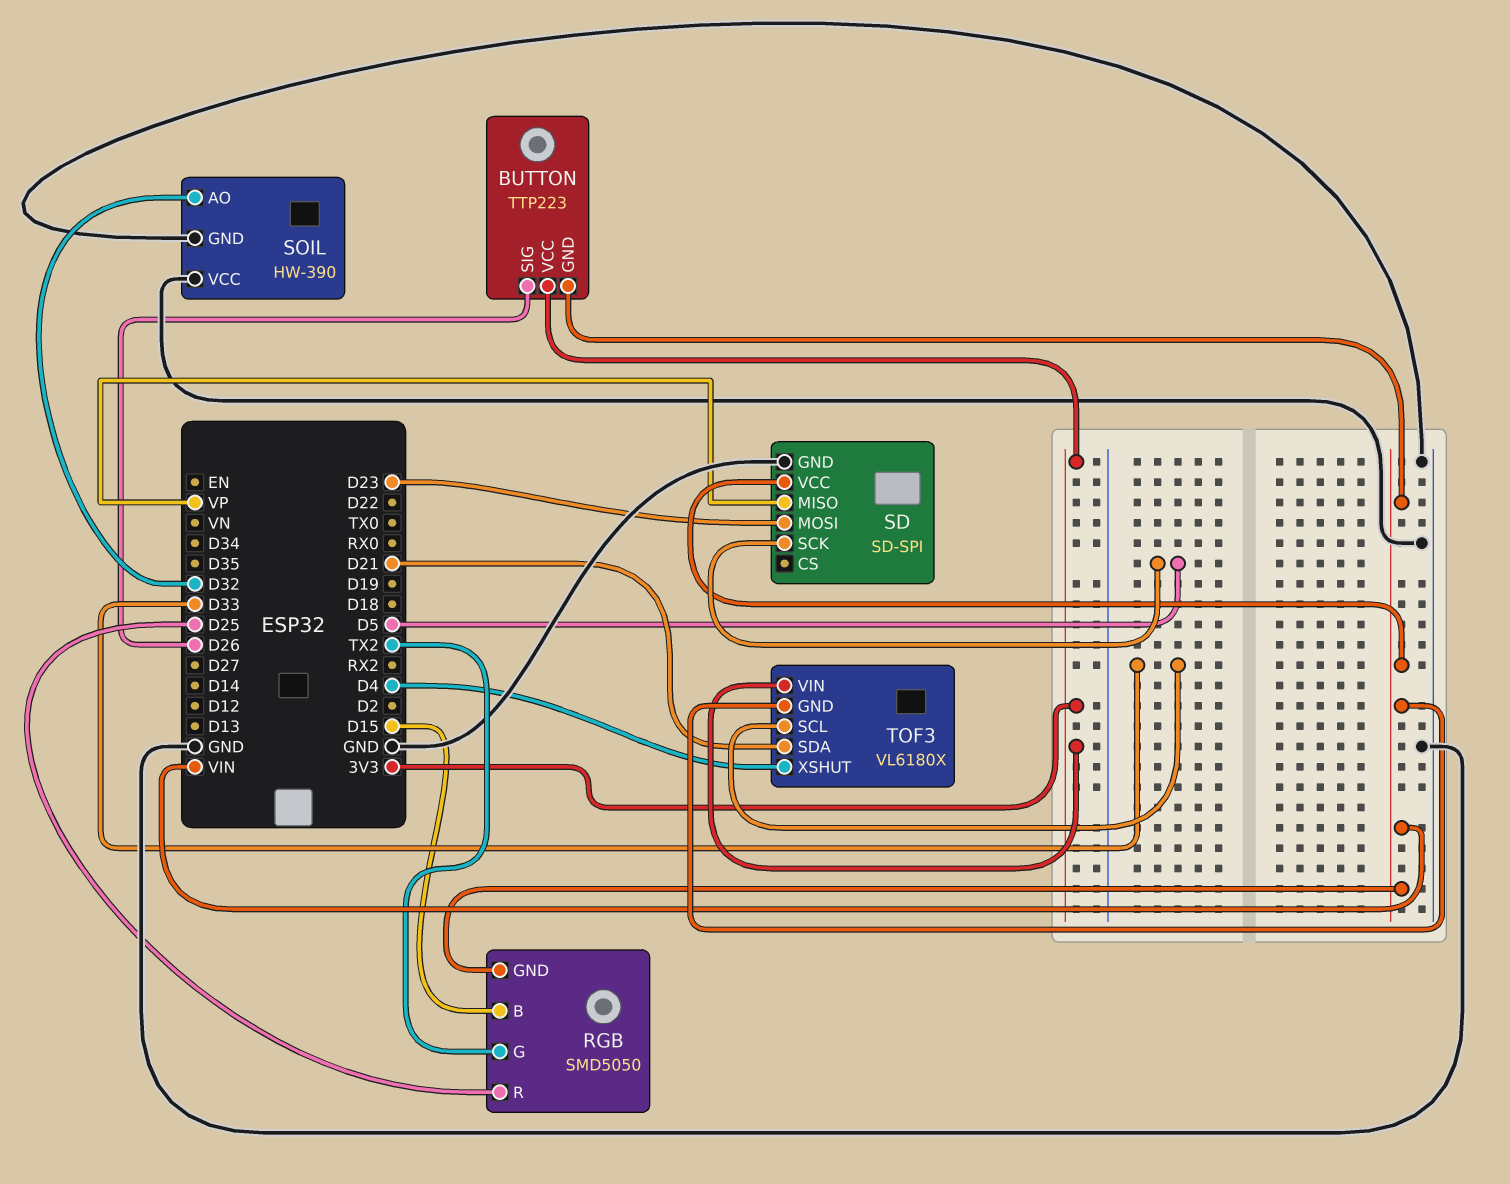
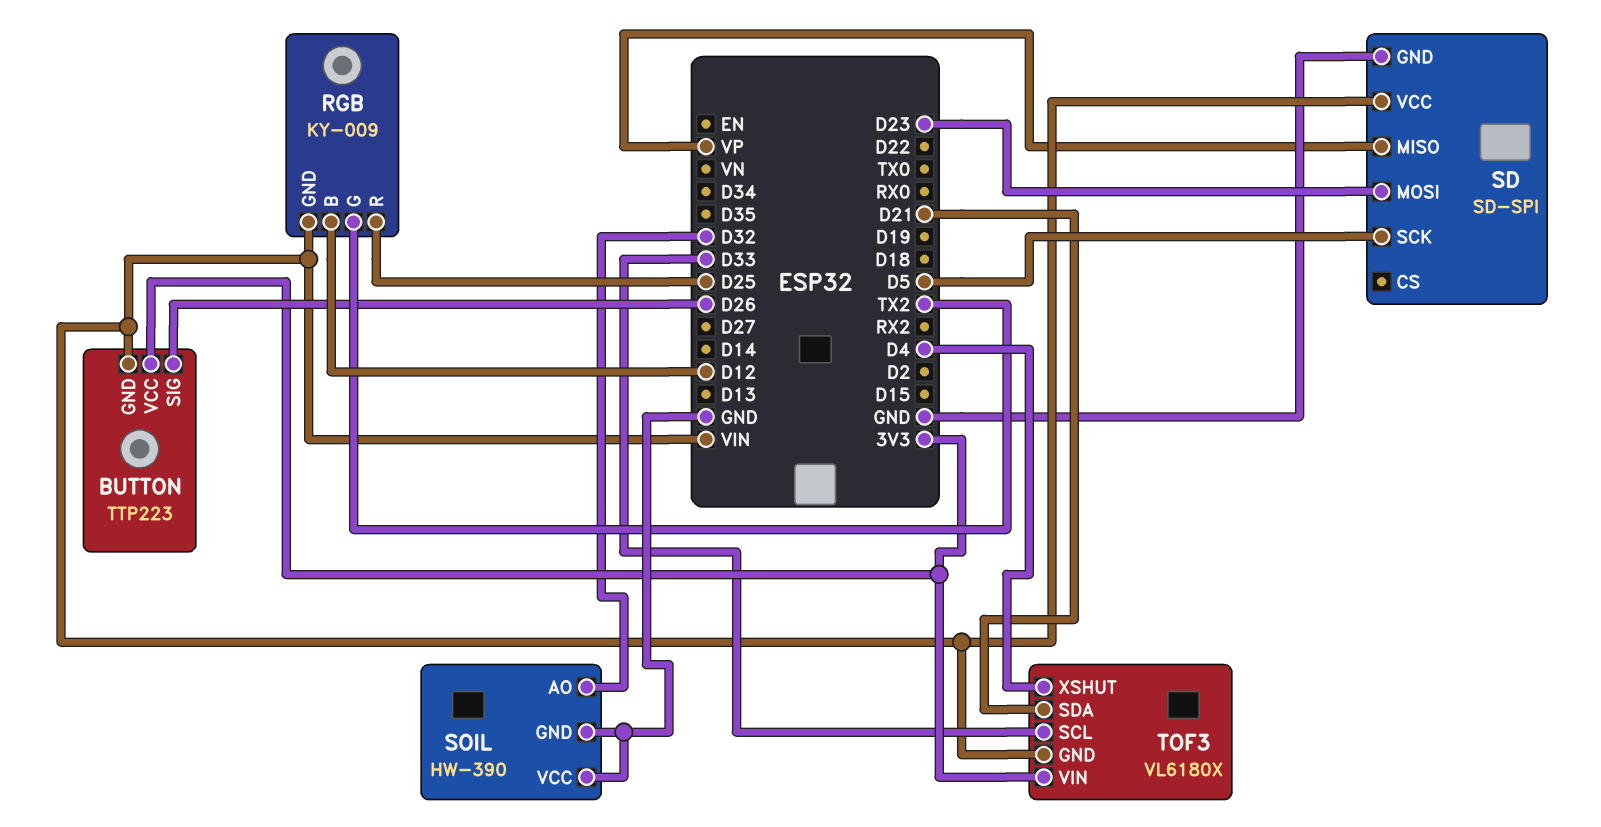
RGB: SMD5050 -> KY-009
RGB pin B: D15 -> D12

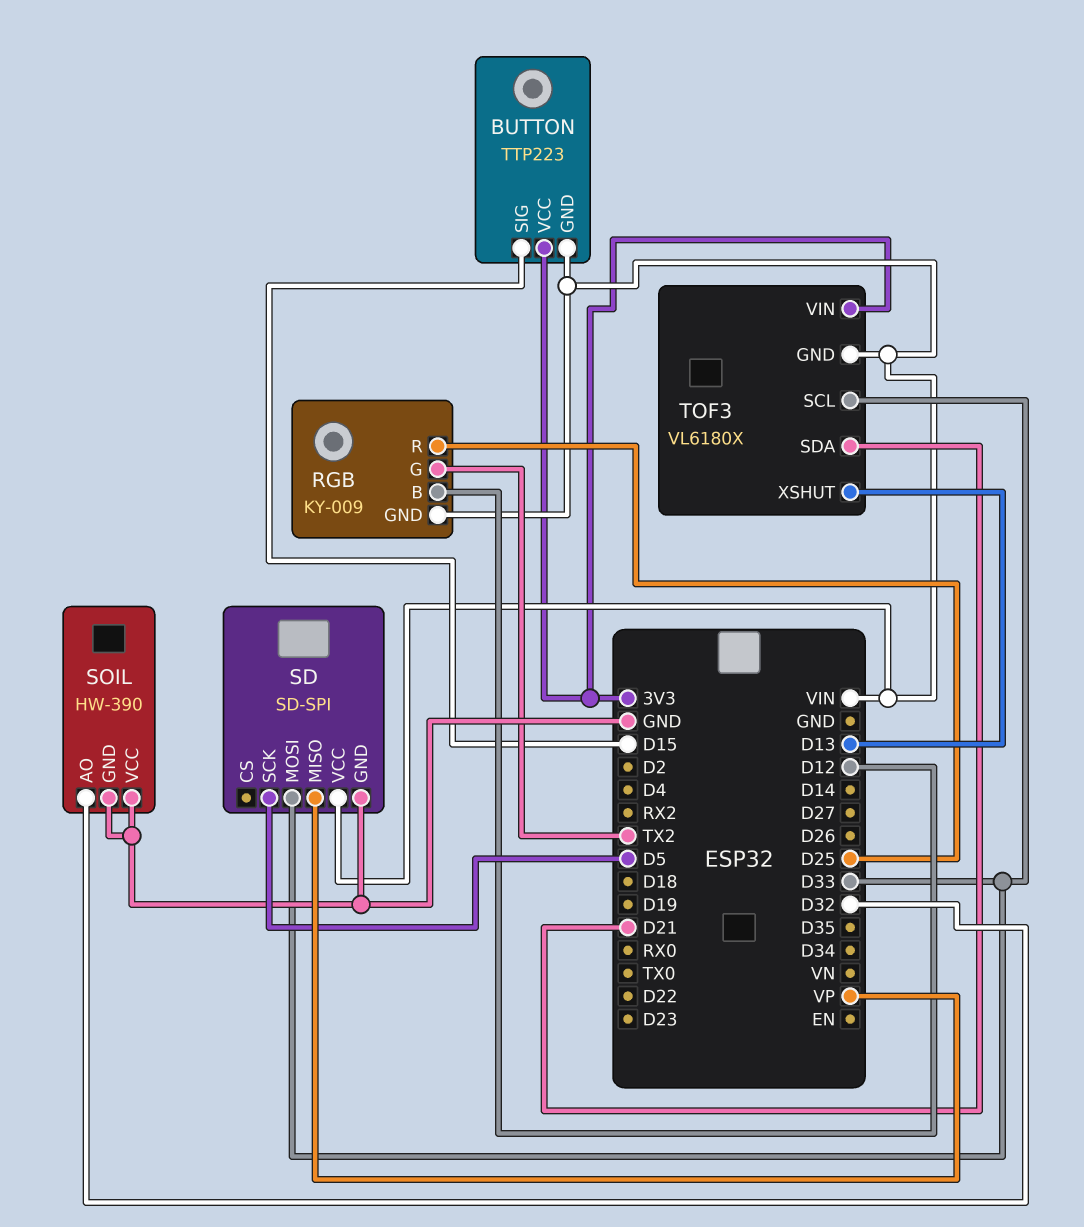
BUTTON pin SIG: D26 -> D15
SD pin MOSI: D23 -> D33
TOF3 pin XSHUT: D4 -> D13

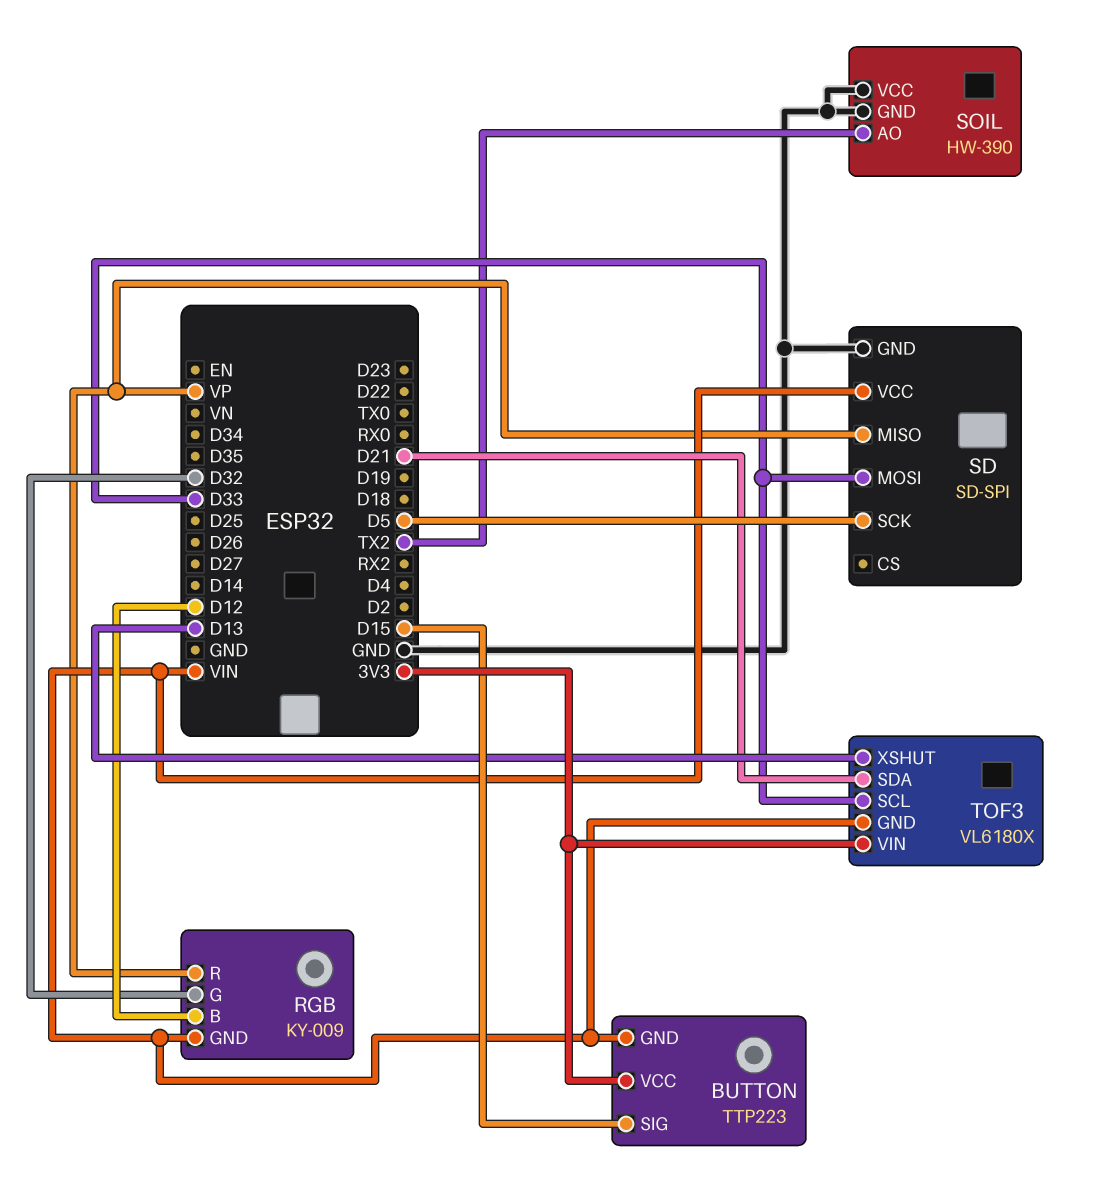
RGB pin G: TX2 -> D32
RGB pin R: D25 -> VP
SOIL pin AO: D32 -> TX2

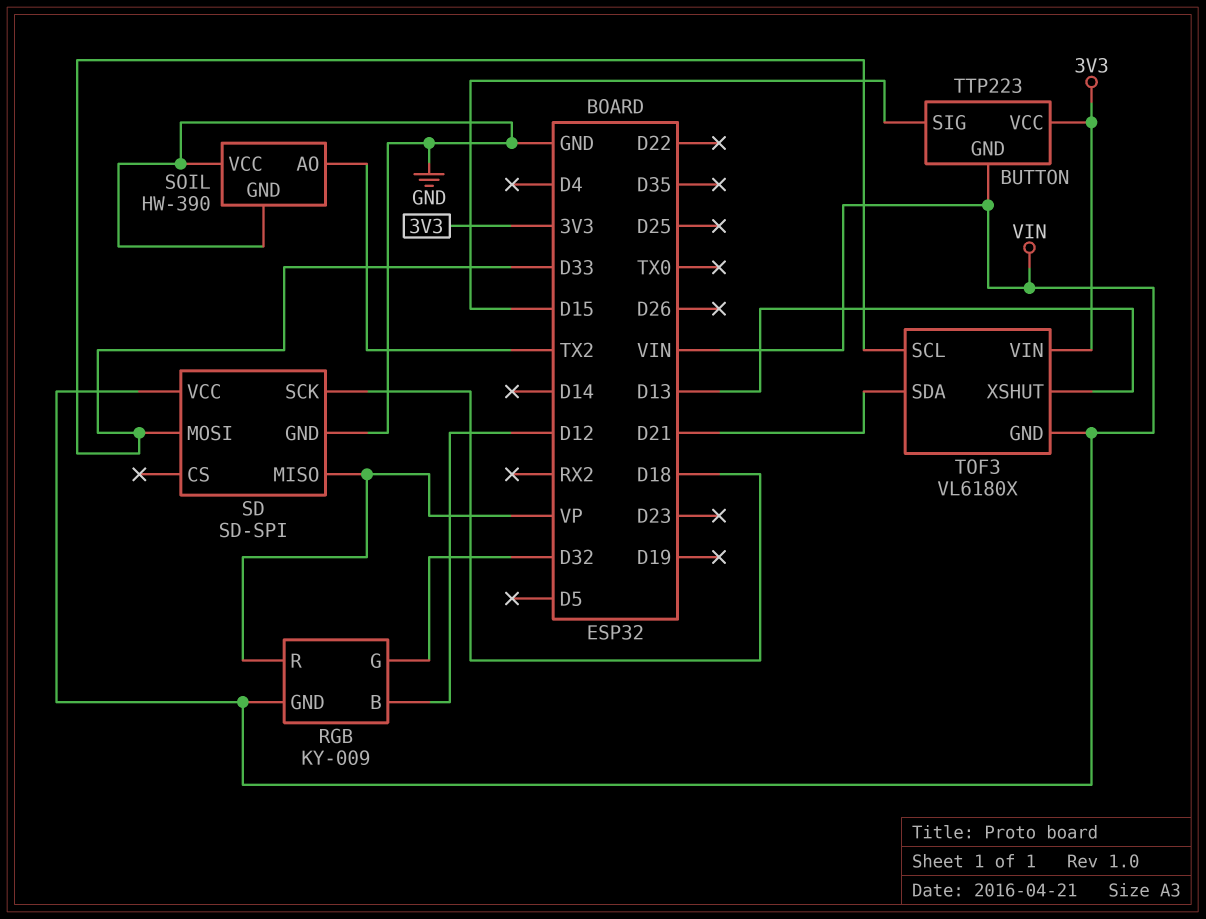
SD pin SCK: D5 -> D18

